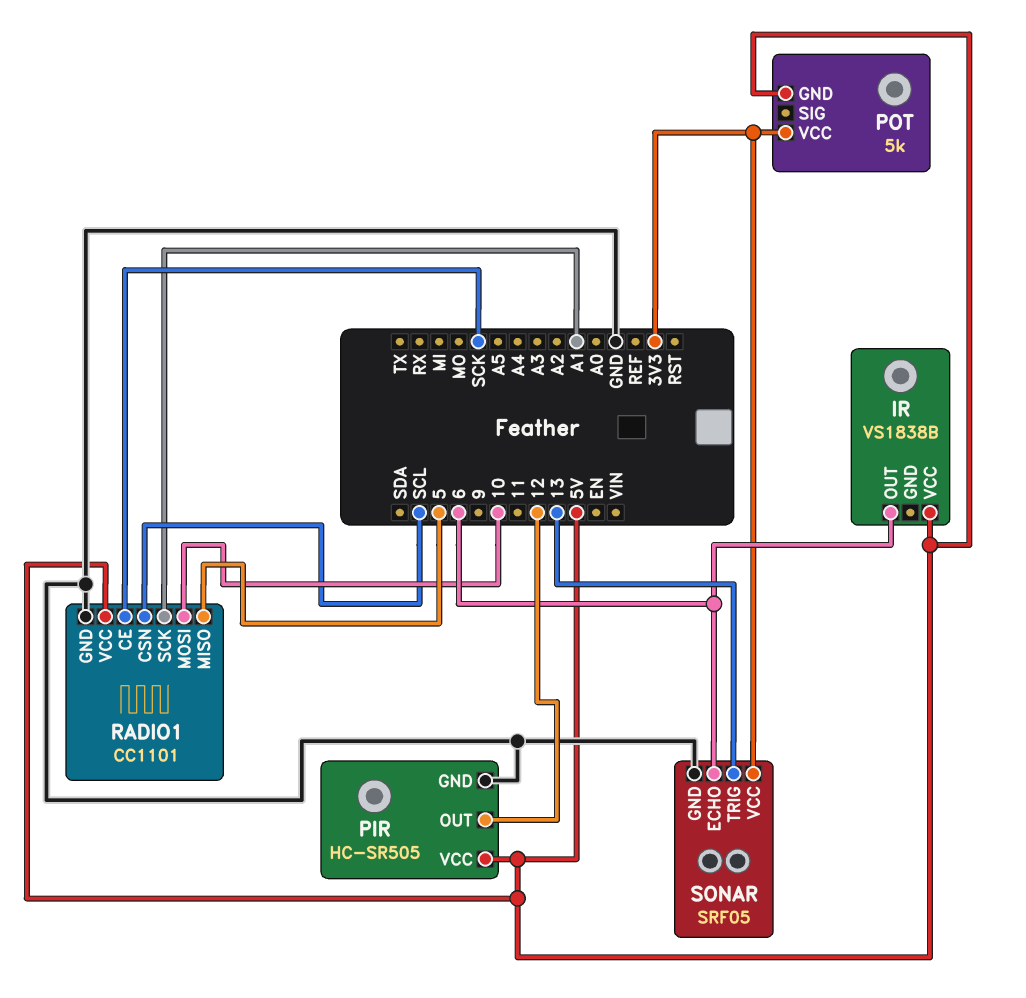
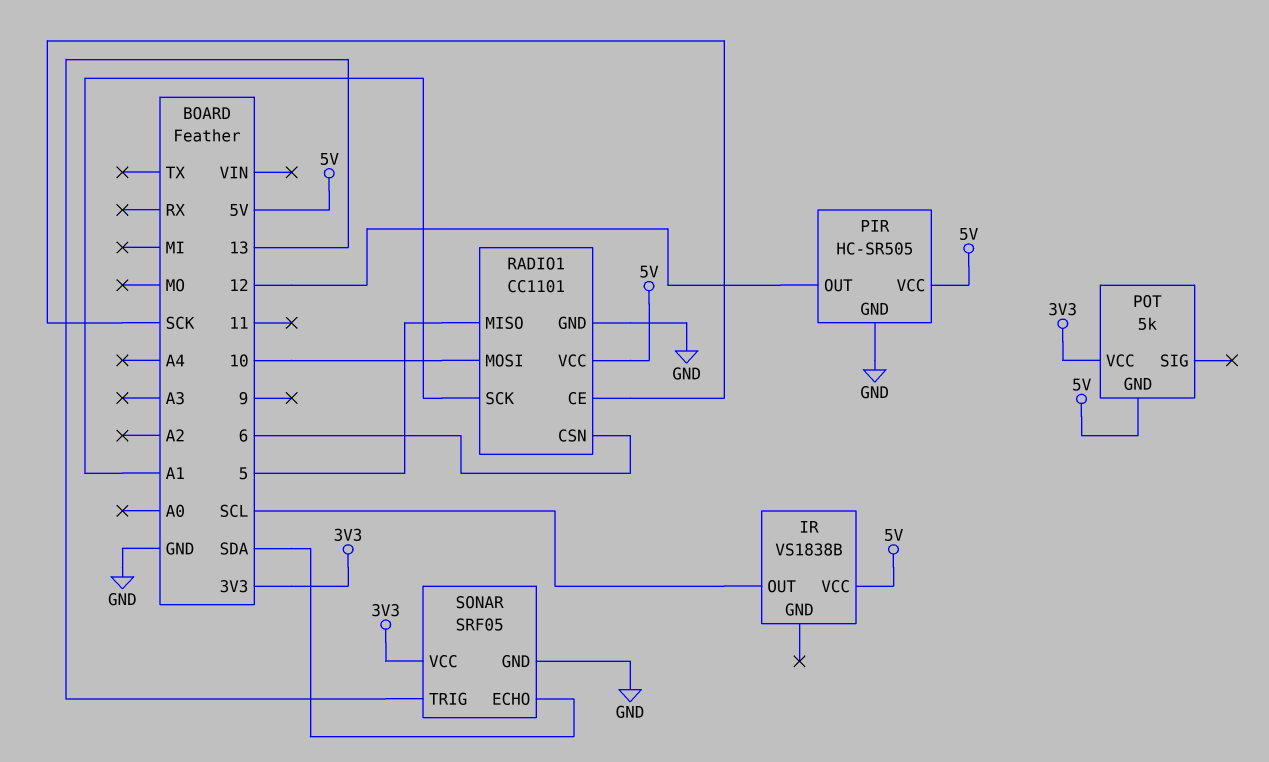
IR pin OUT: 6 -> SCL
RADIO1 pin CSN: SCL -> 6
SONAR pin ECHO: 6 -> SDA

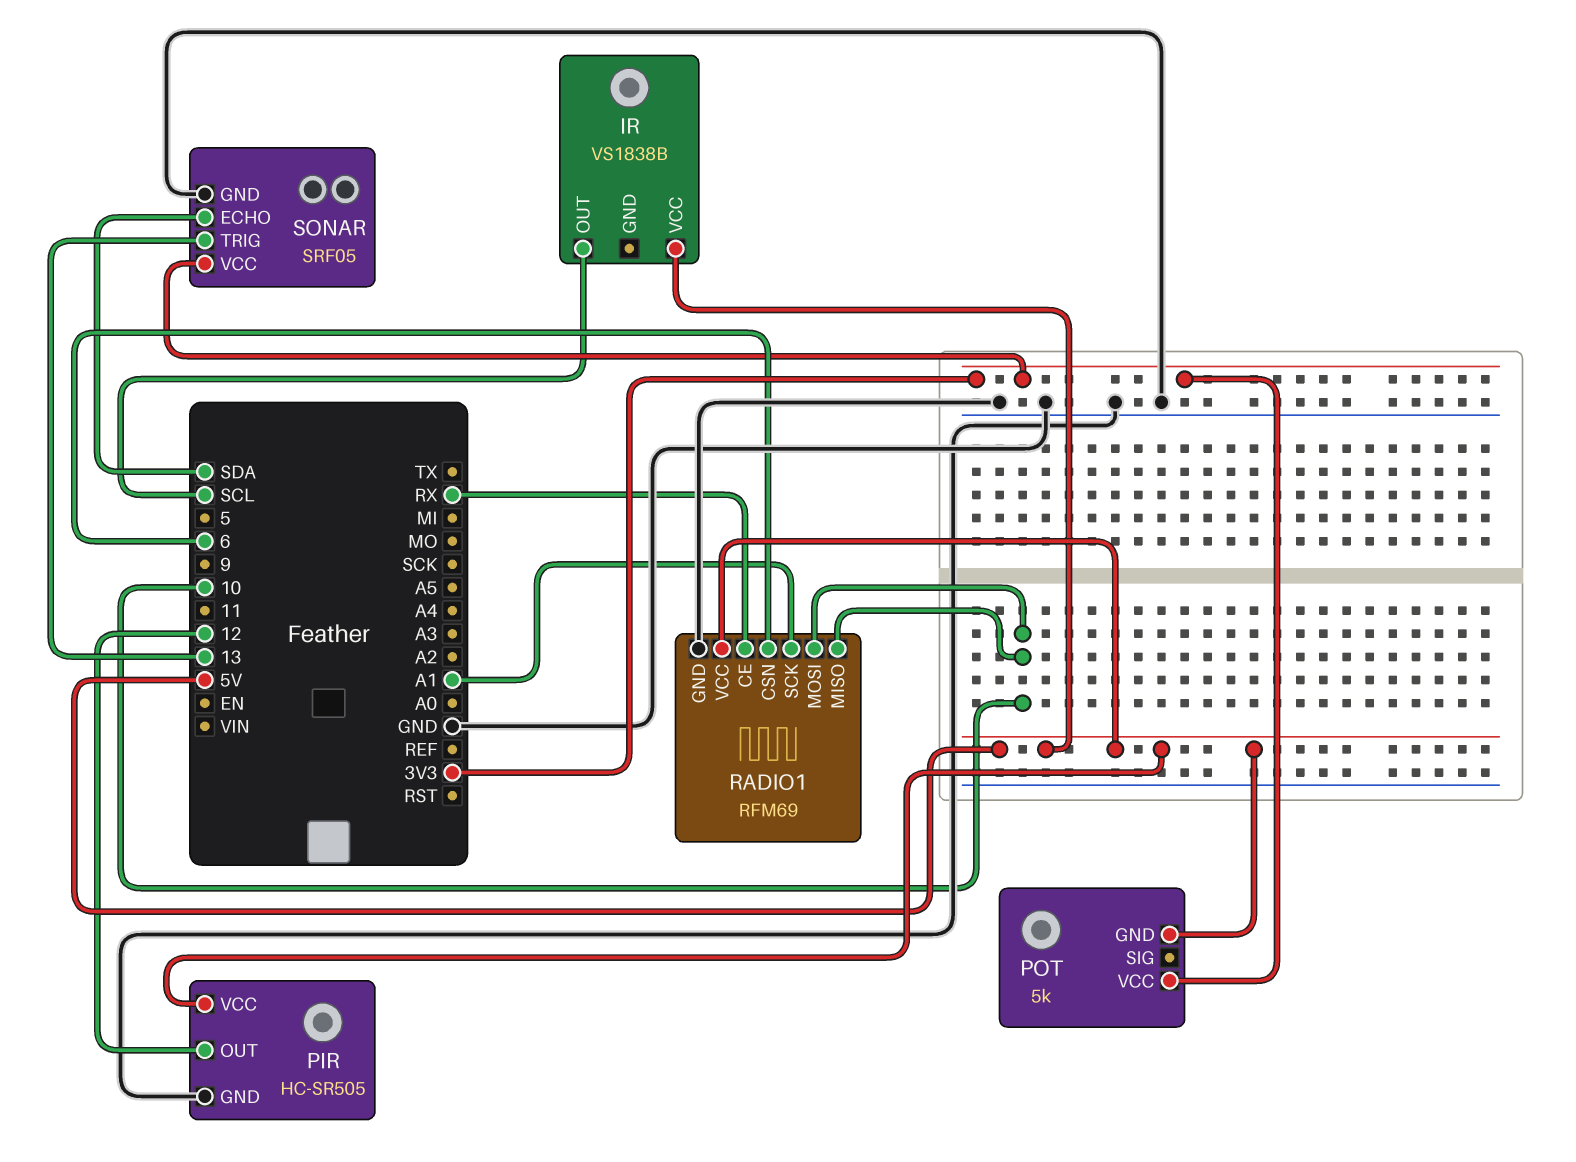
RADIO1: CC1101 -> RFM69
RADIO1 pin CE: SCK -> RX
RADIO1 pin MISO: 5 -> 10

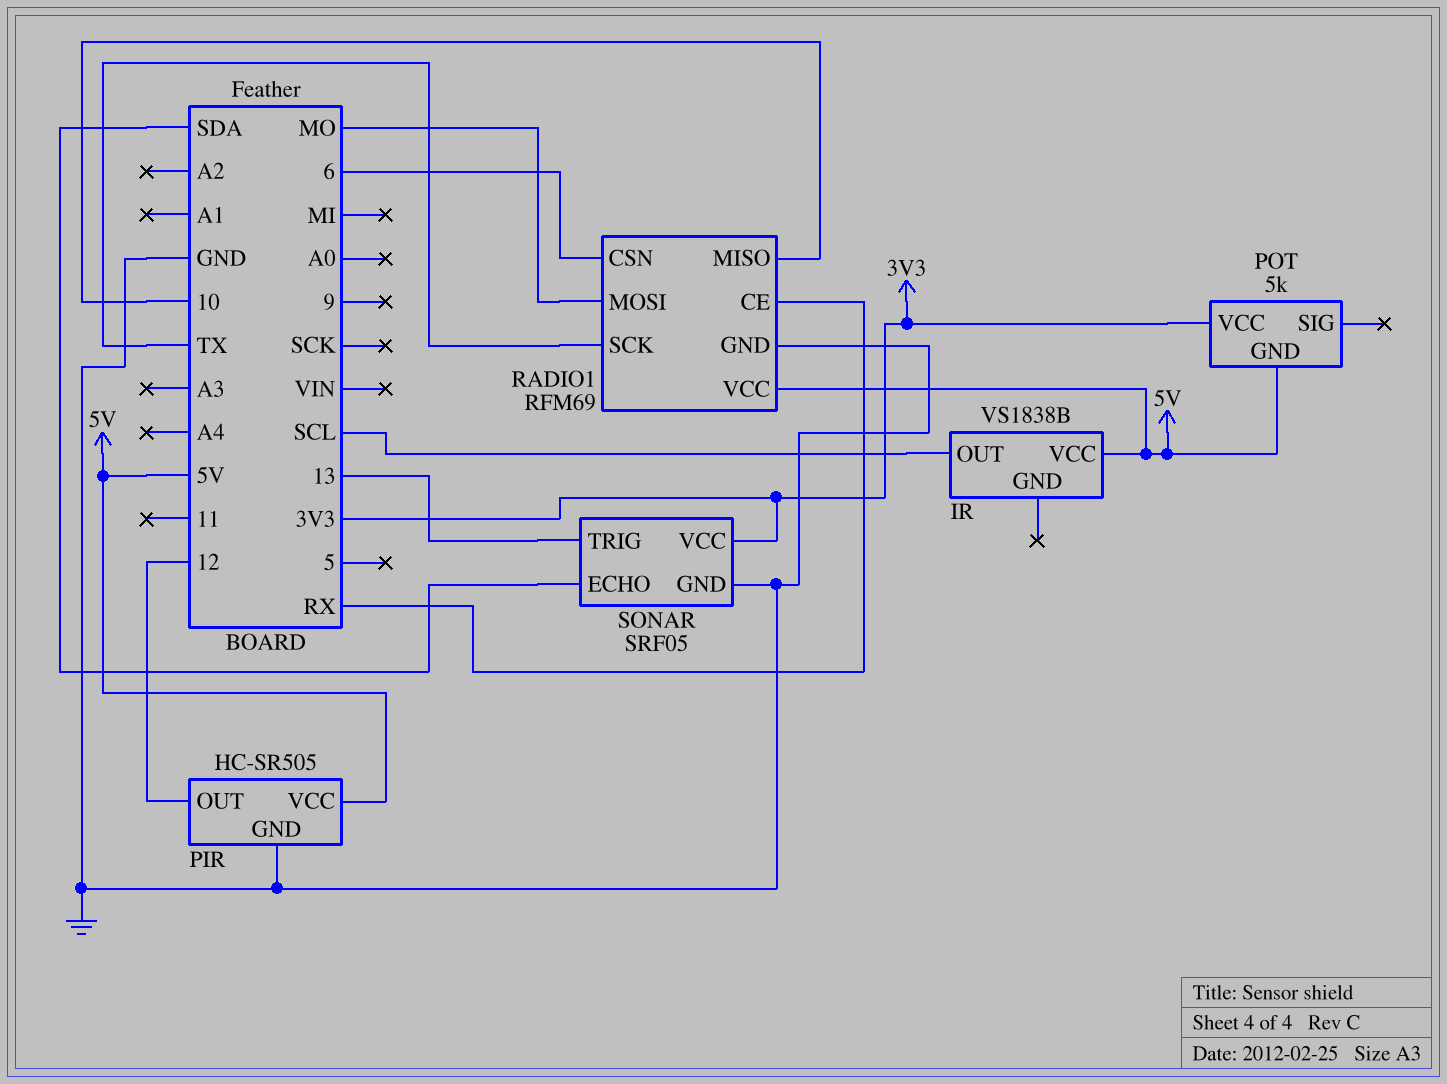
RADIO1 pin MOSI: 10 -> MO
RADIO1 pin SCK: A1 -> TX

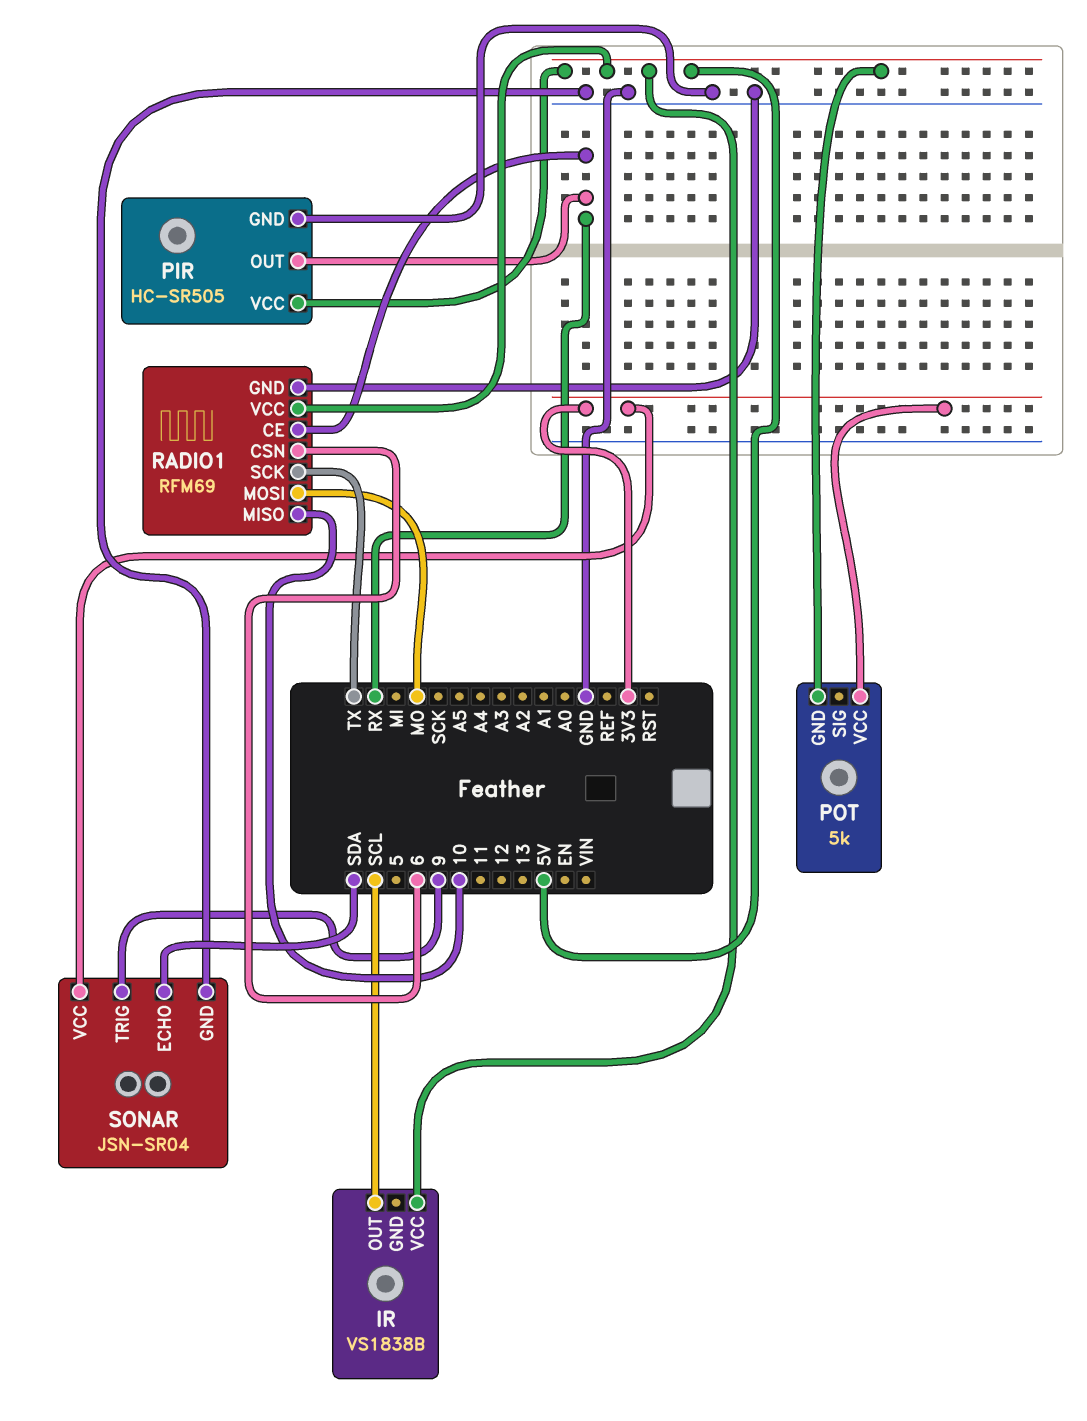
PIR pin OUT: 12 -> RX
SONAR: SRF05 -> JSN-SR04
SONAR pin TRIG: 13 -> 9

